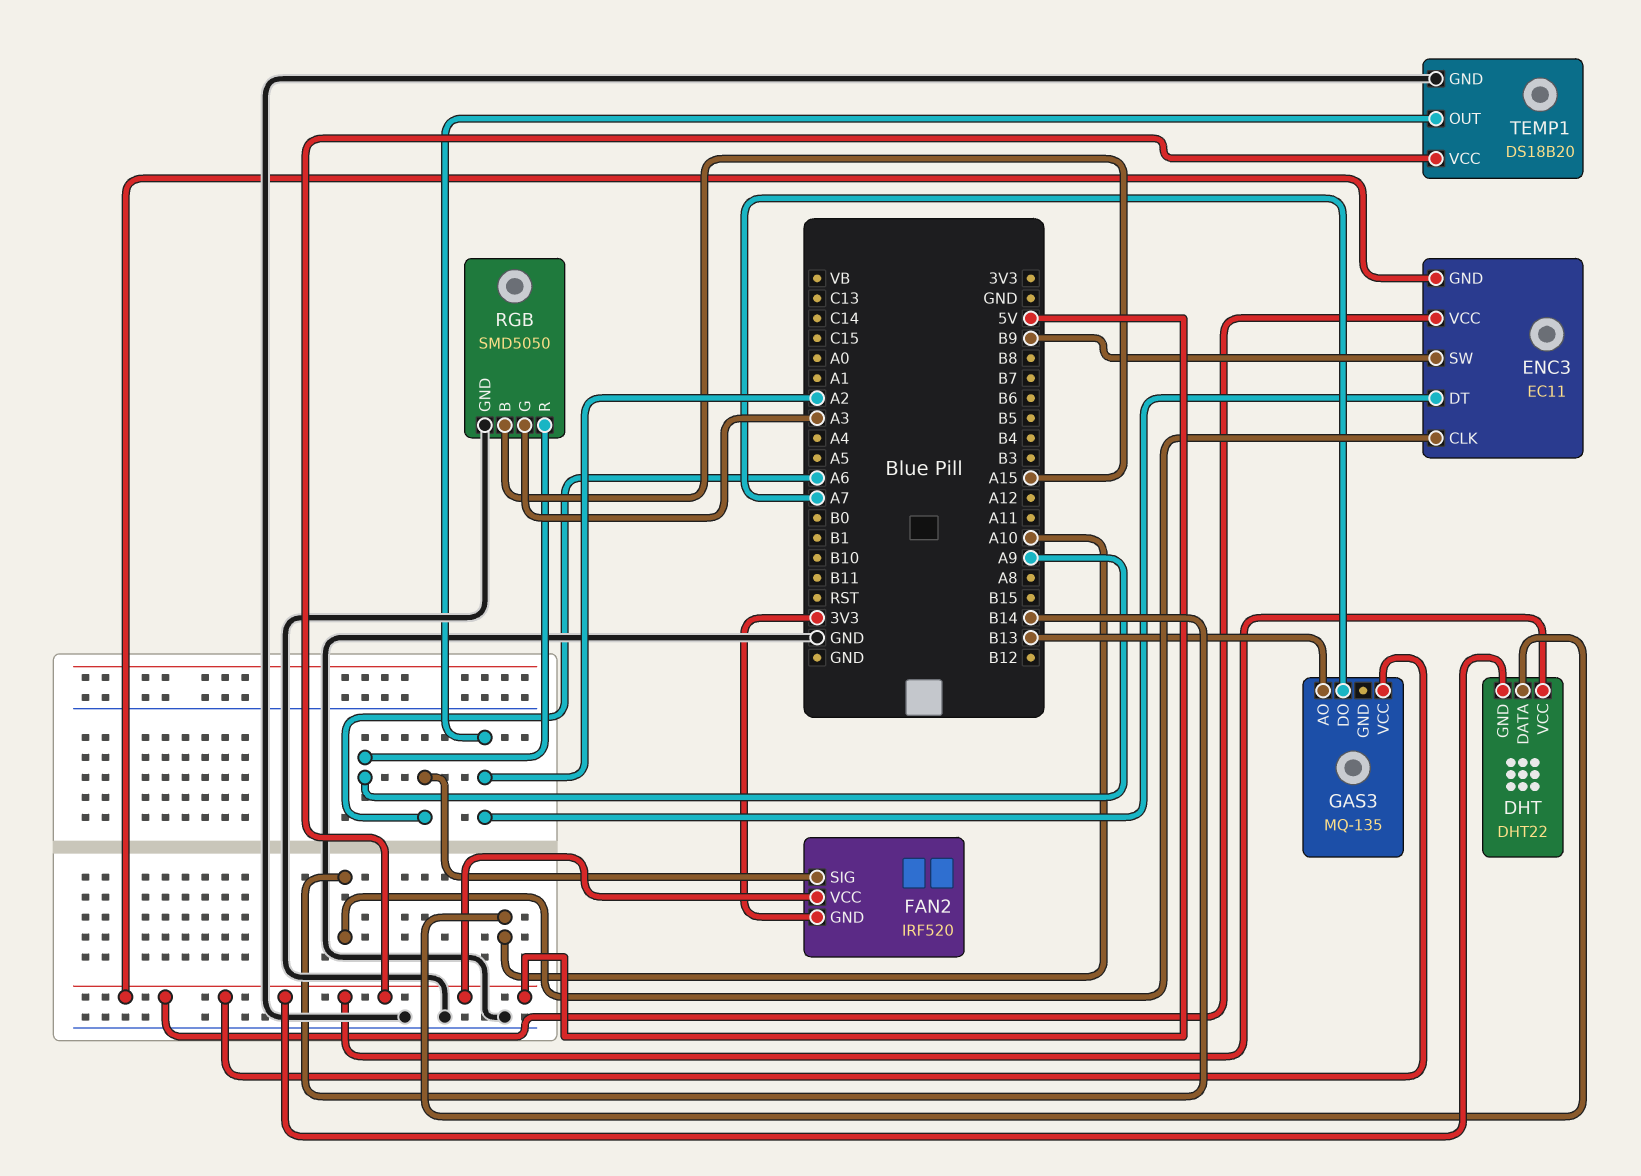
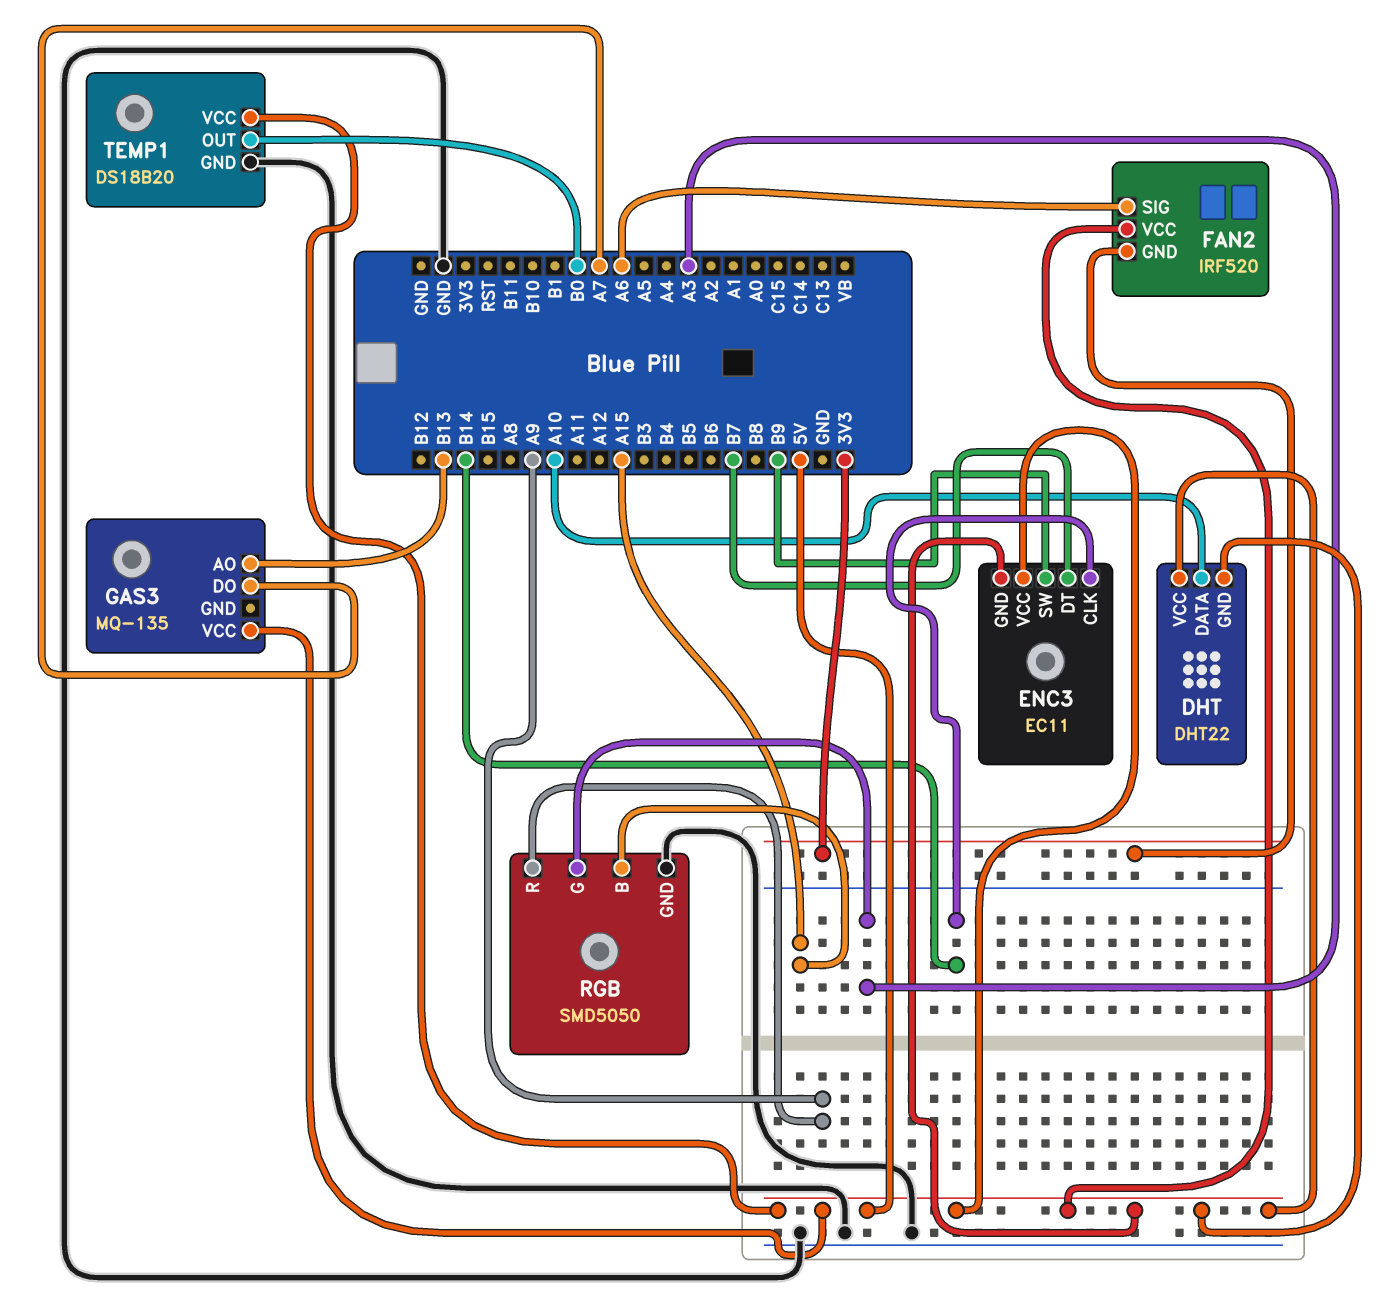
ENC3 pin DT: A2 -> B7
TEMP1 pin OUT: A2 -> B0

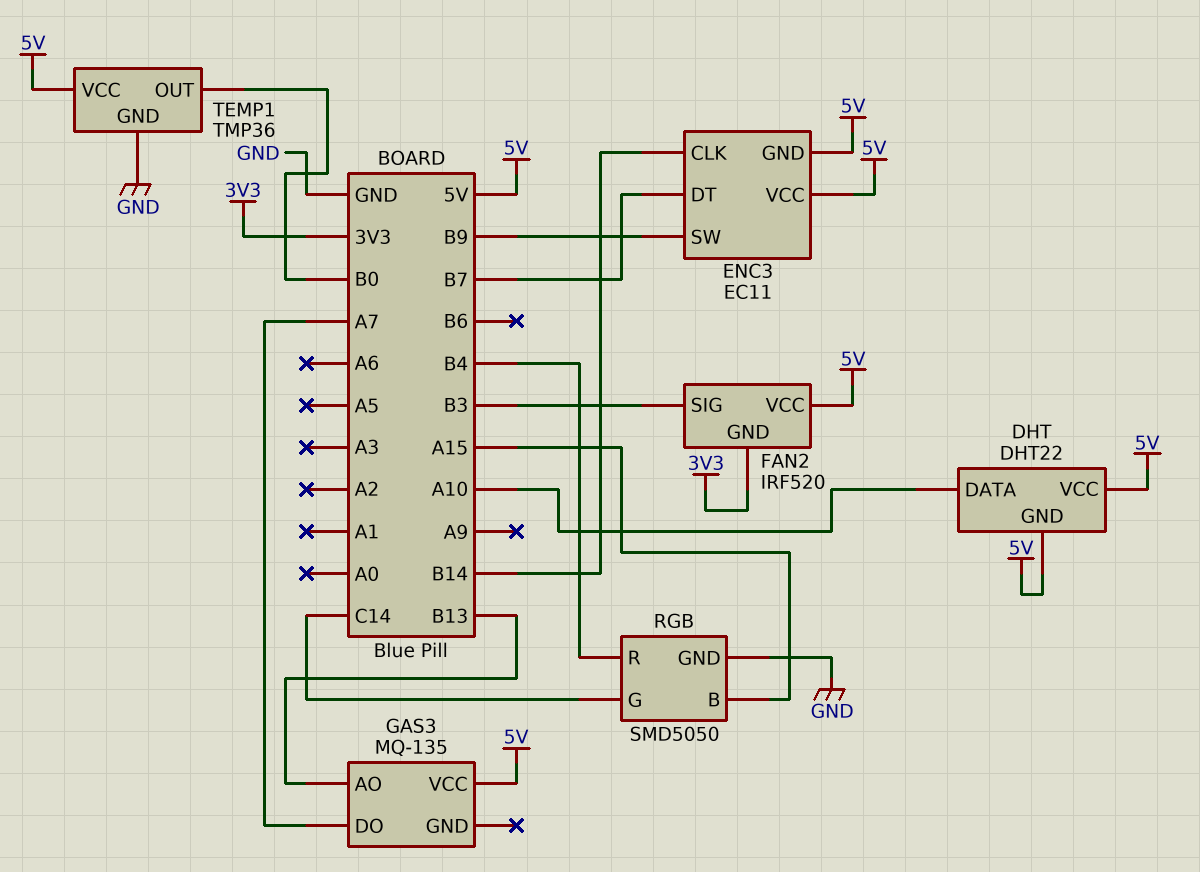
FAN2 pin SIG: A6 -> B3
RGB pin G: A3 -> C14
RGB pin R: A9 -> B4
TEMP1: DS18B20 -> TMP36

